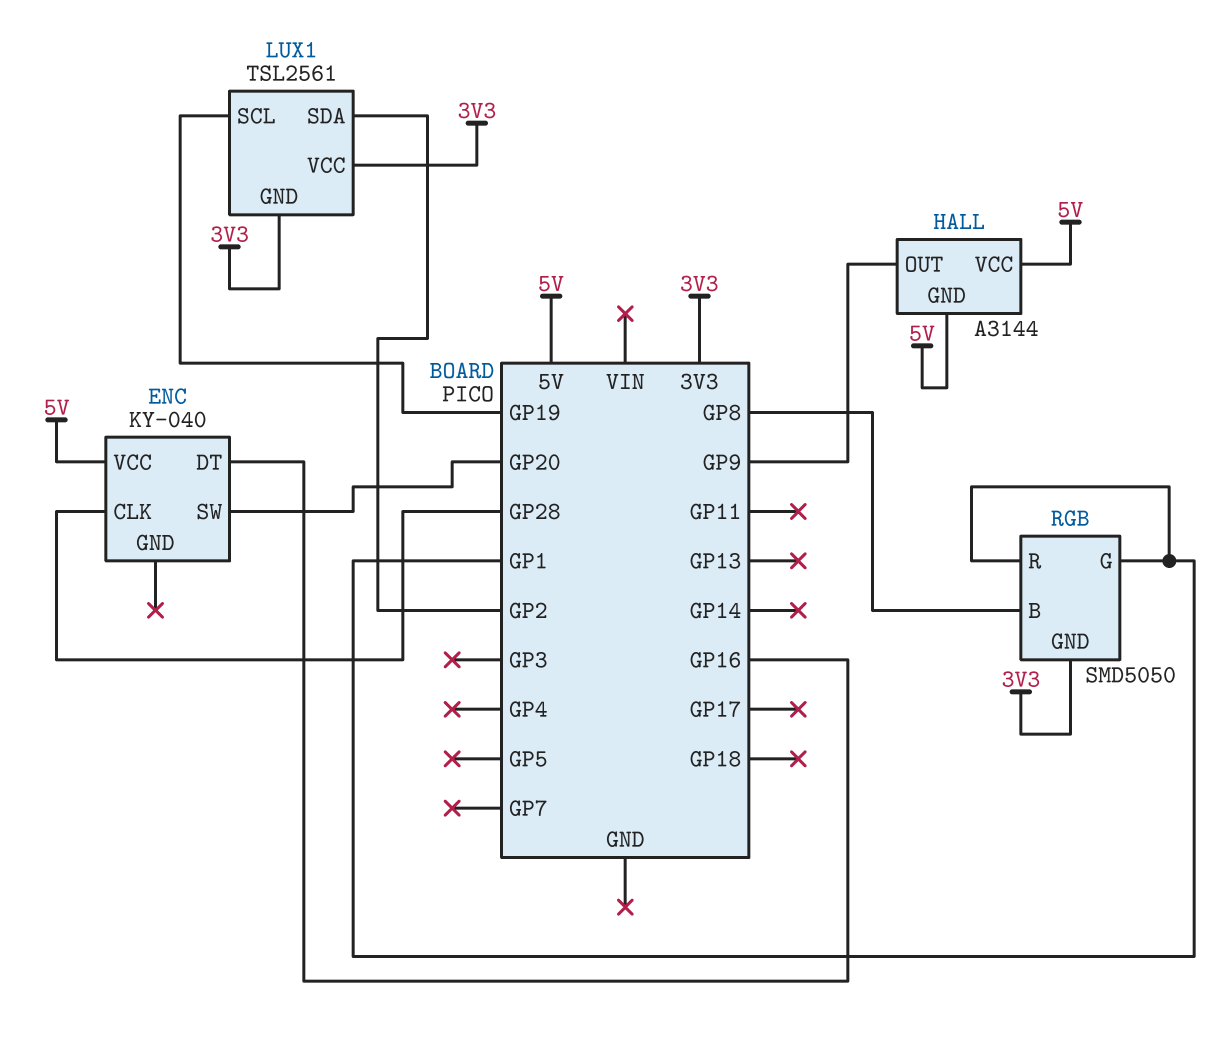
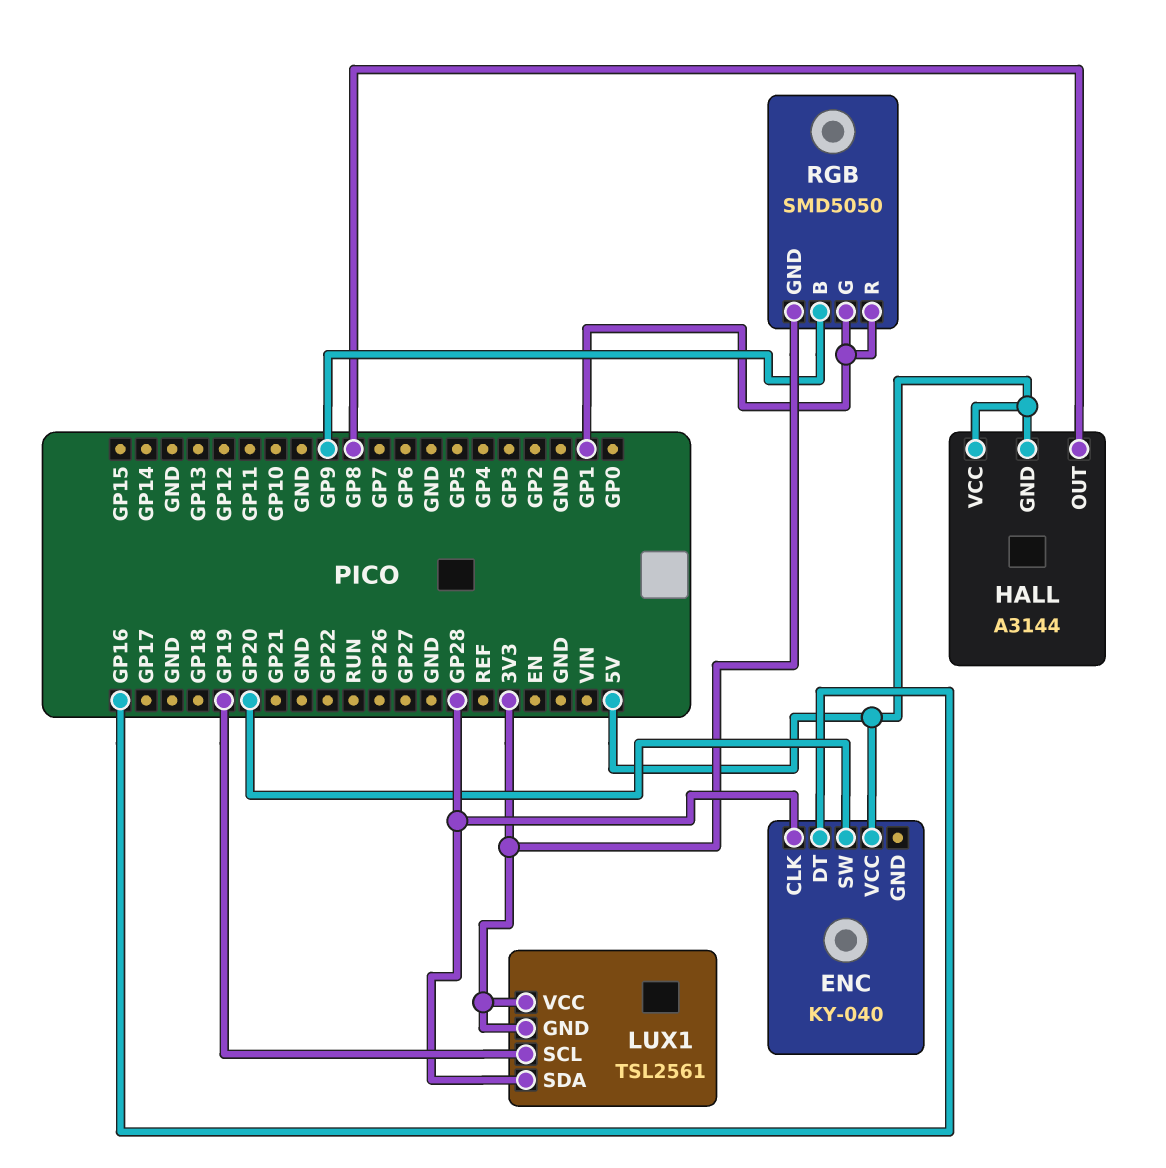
HALL pin OUT: GP9 -> GP8
LUX1 pin SDA: GP2 -> GP28
RGB pin B: GP8 -> GP9

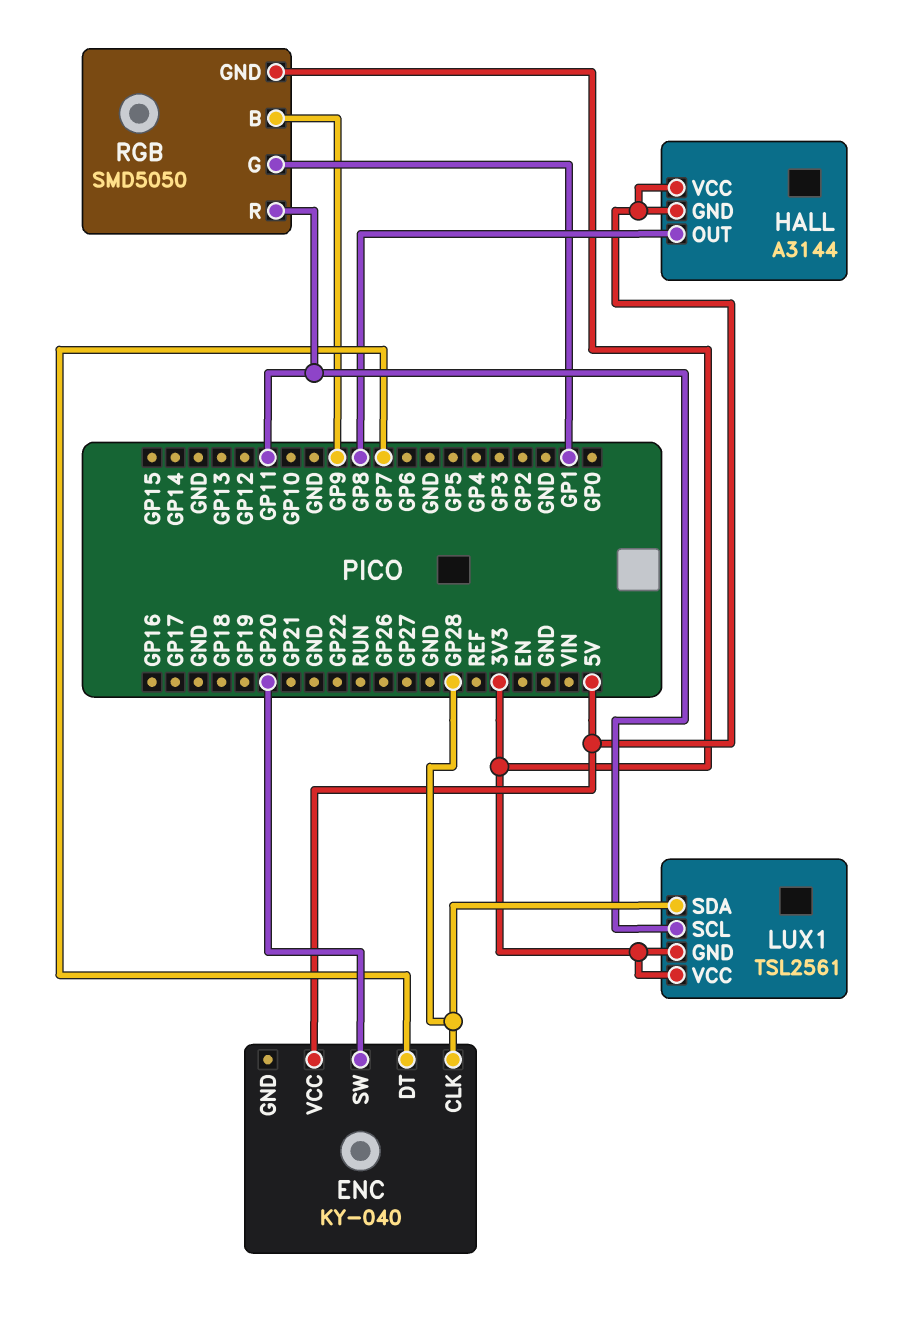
ENC pin DT: GP16 -> GP7
LUX1 pin SCL: GP19 -> GP11
RGB pin R: GP1 -> GP11

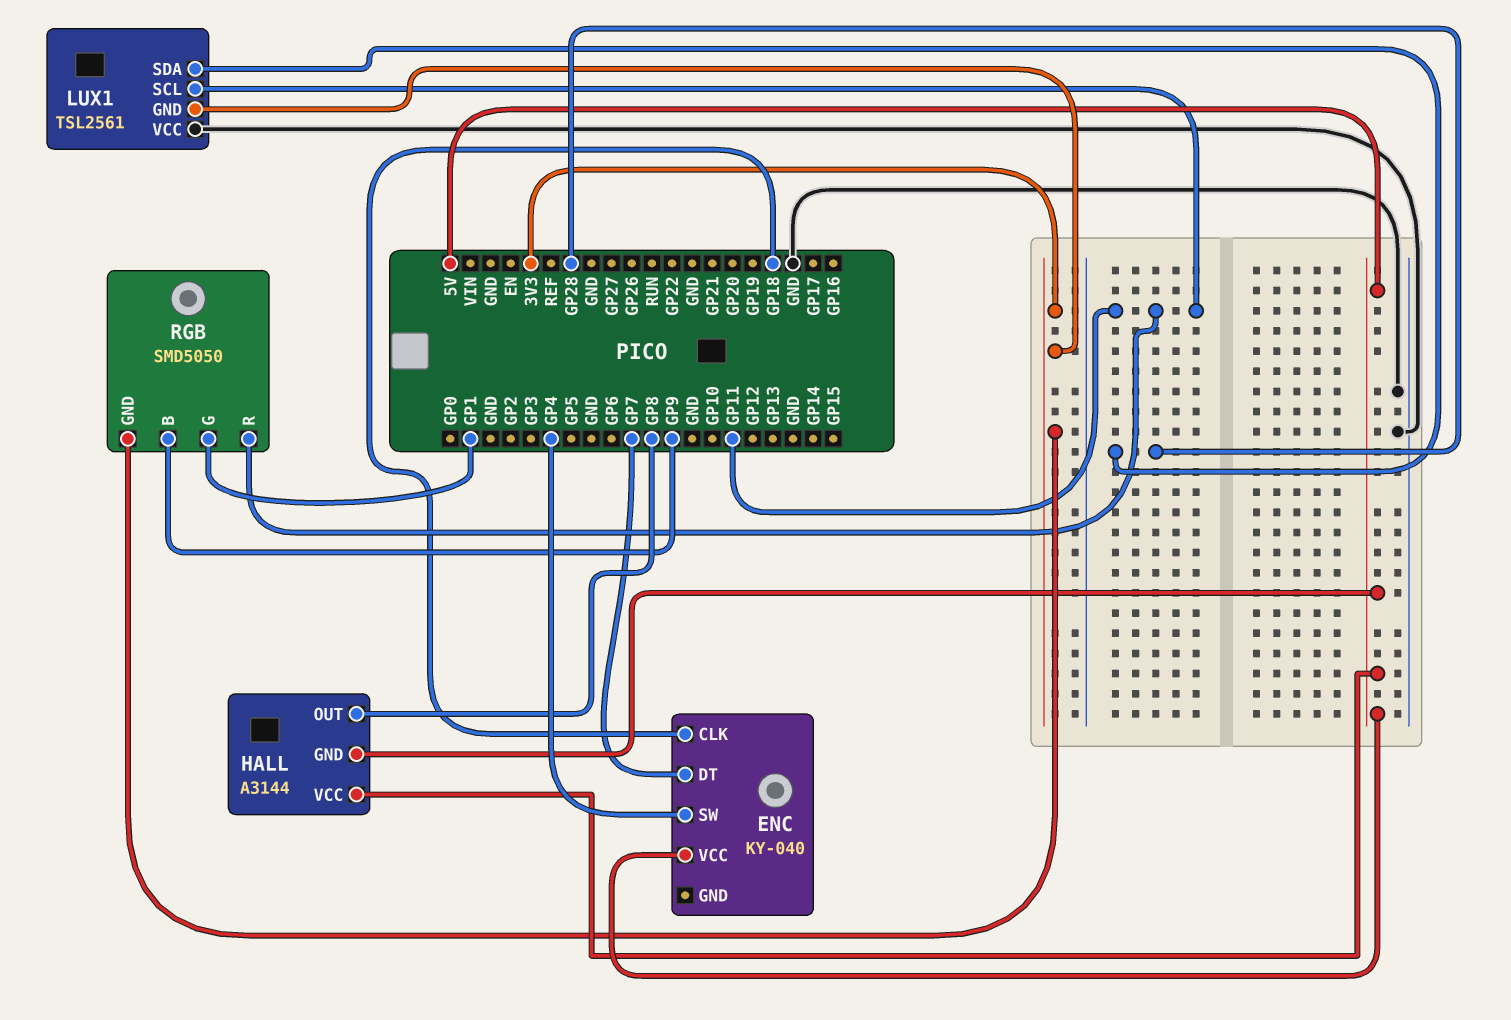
ENC pin CLK: GP28 -> GP18
ENC pin SW: GP20 -> GP4
LUX1 pin VCC: 3V3 -> GND

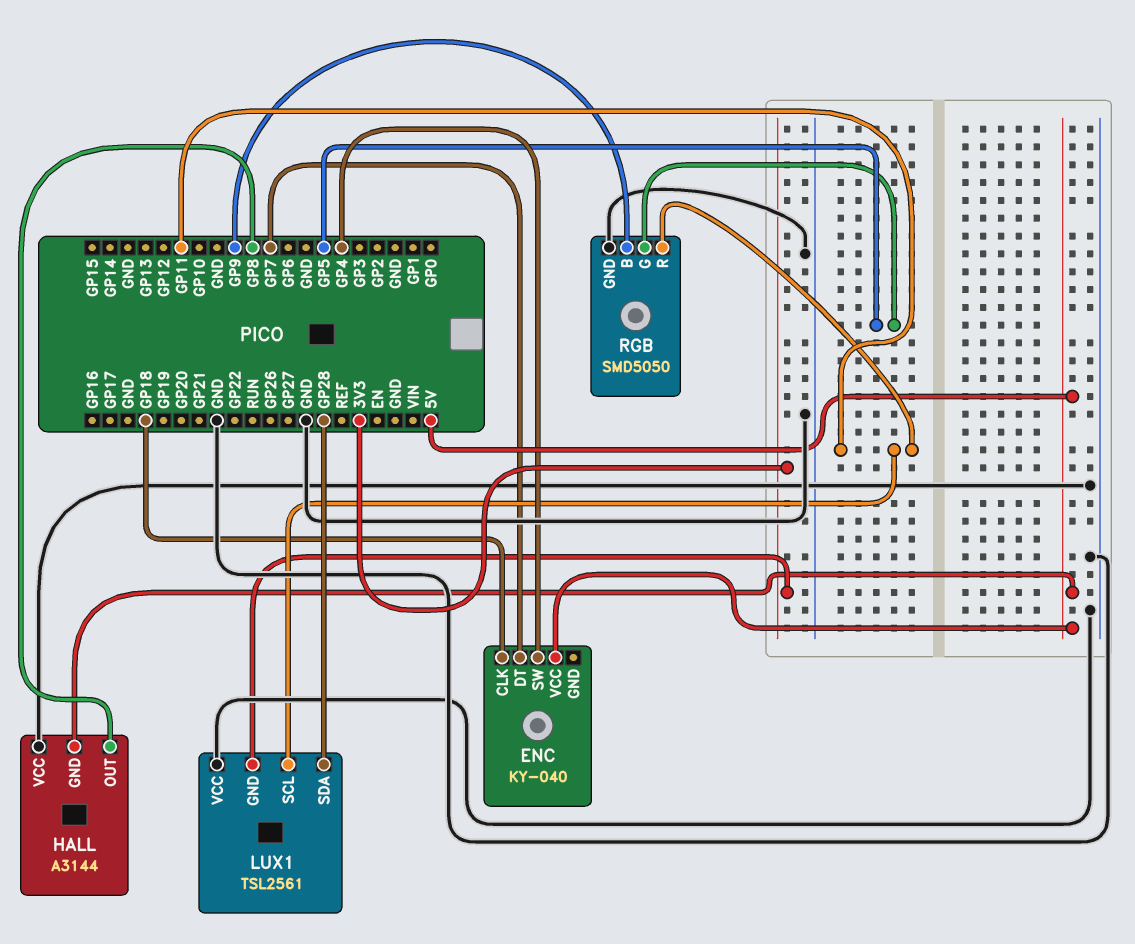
HALL pin VCC: 5V -> GND
RGB pin G: GP1 -> GP5
RGB pin GND: 3V3 -> GND

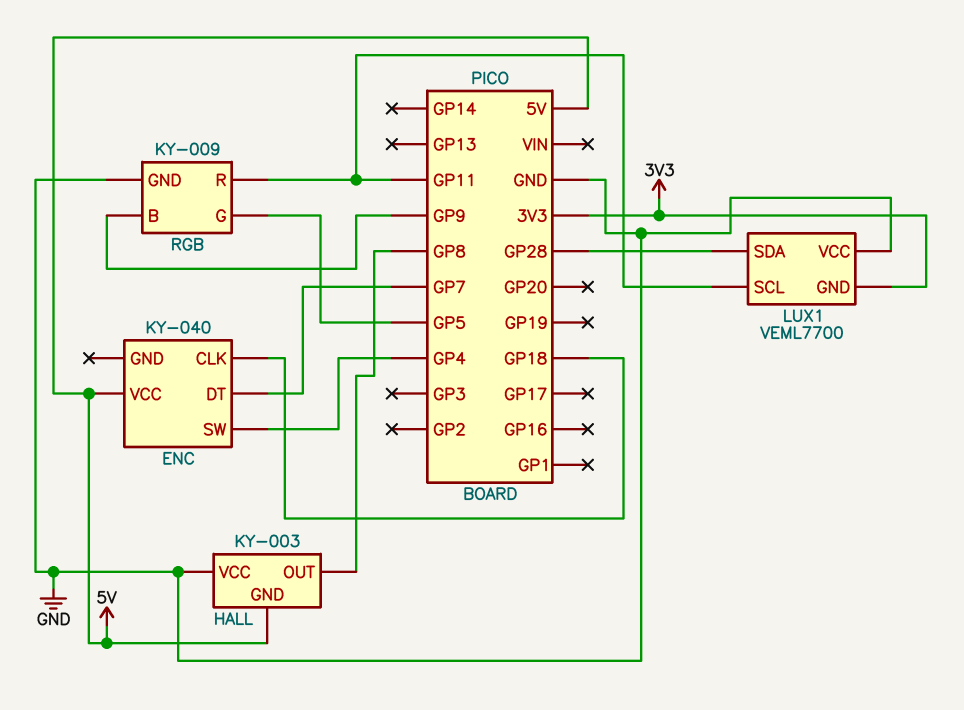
HALL: A3144 -> KY-003
LUX1: TSL2561 -> VEML7700
RGB: SMD5050 -> KY-009

